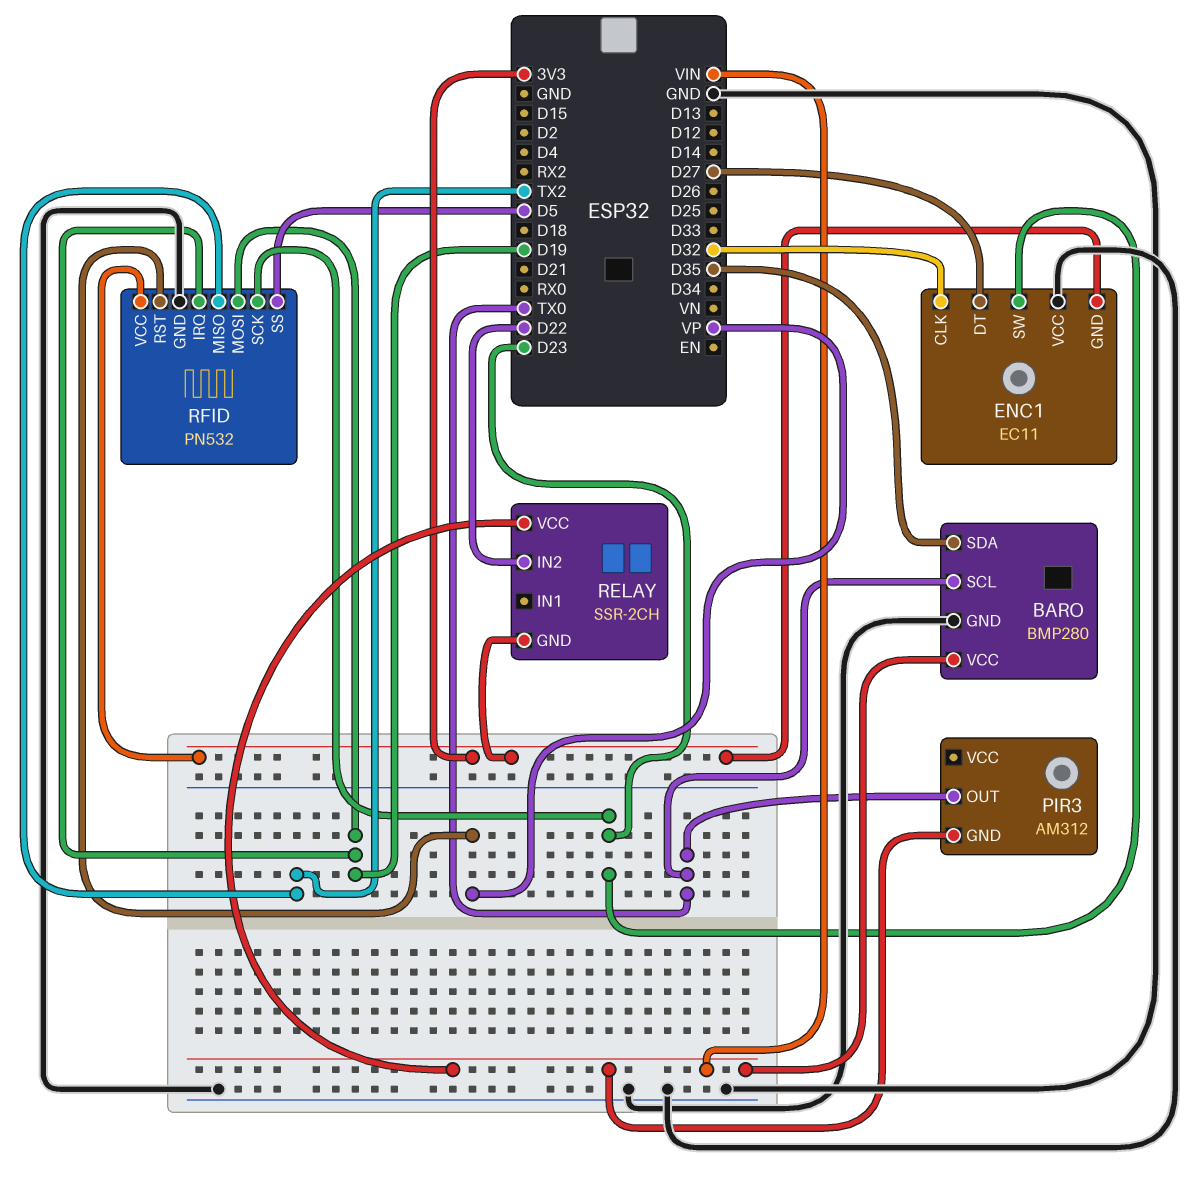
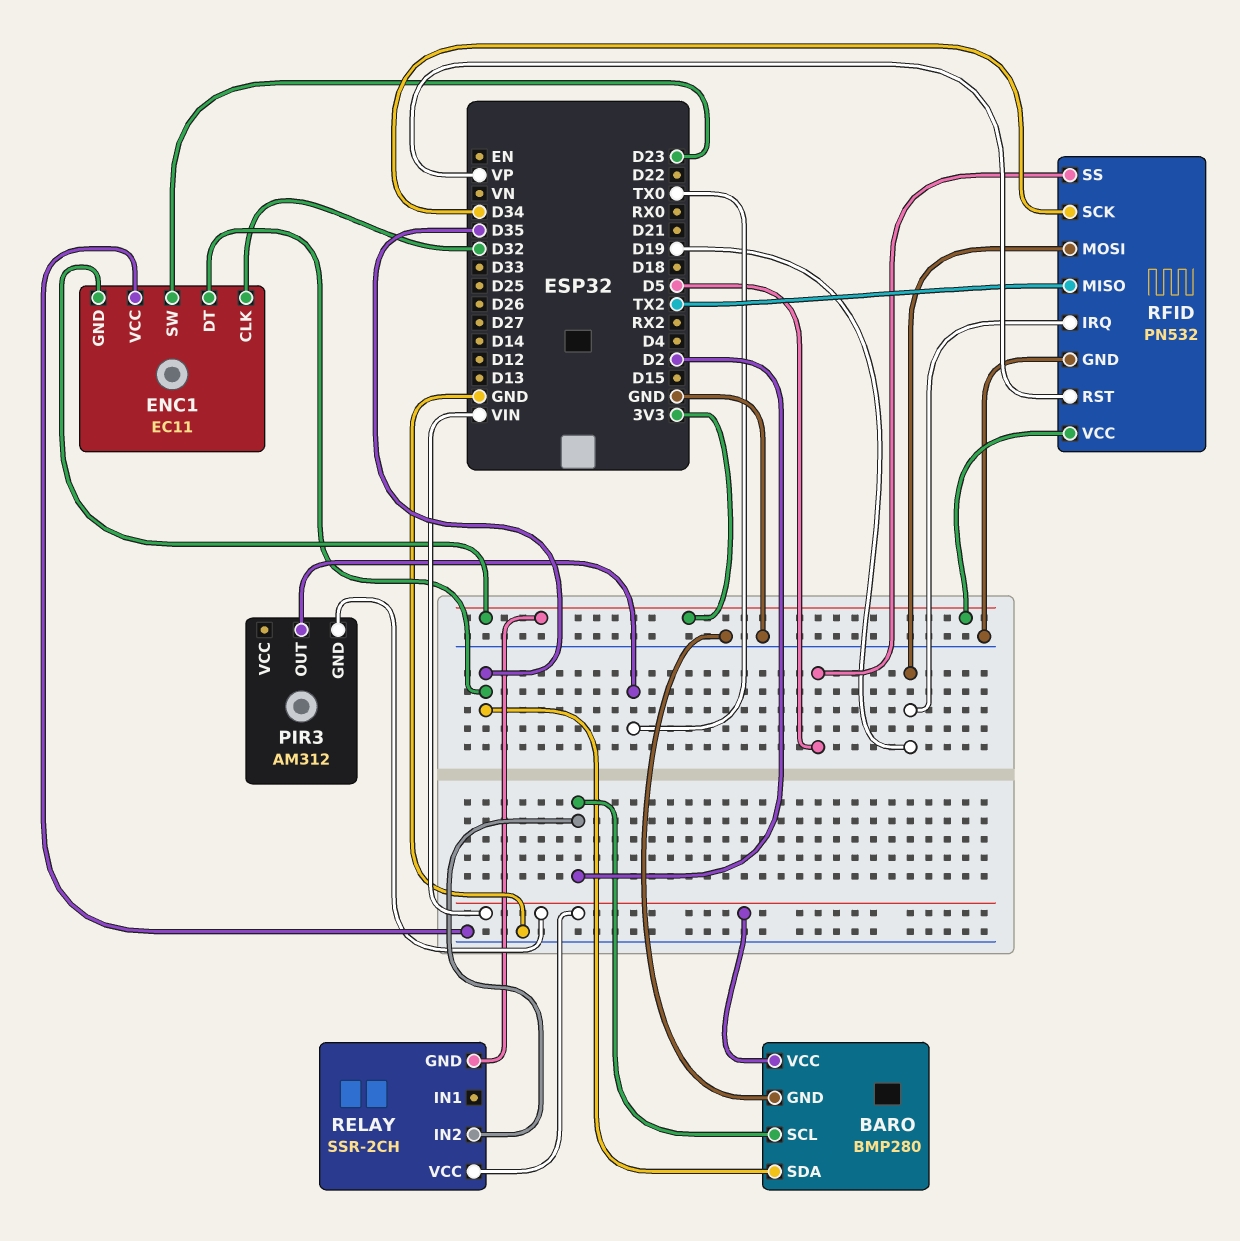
BARO pin SCL: TX0 -> D2
ENC1 pin DT: D27 -> D35
RELAY pin IN2: D22 -> D2
RFID pin SCK: D23 -> D34

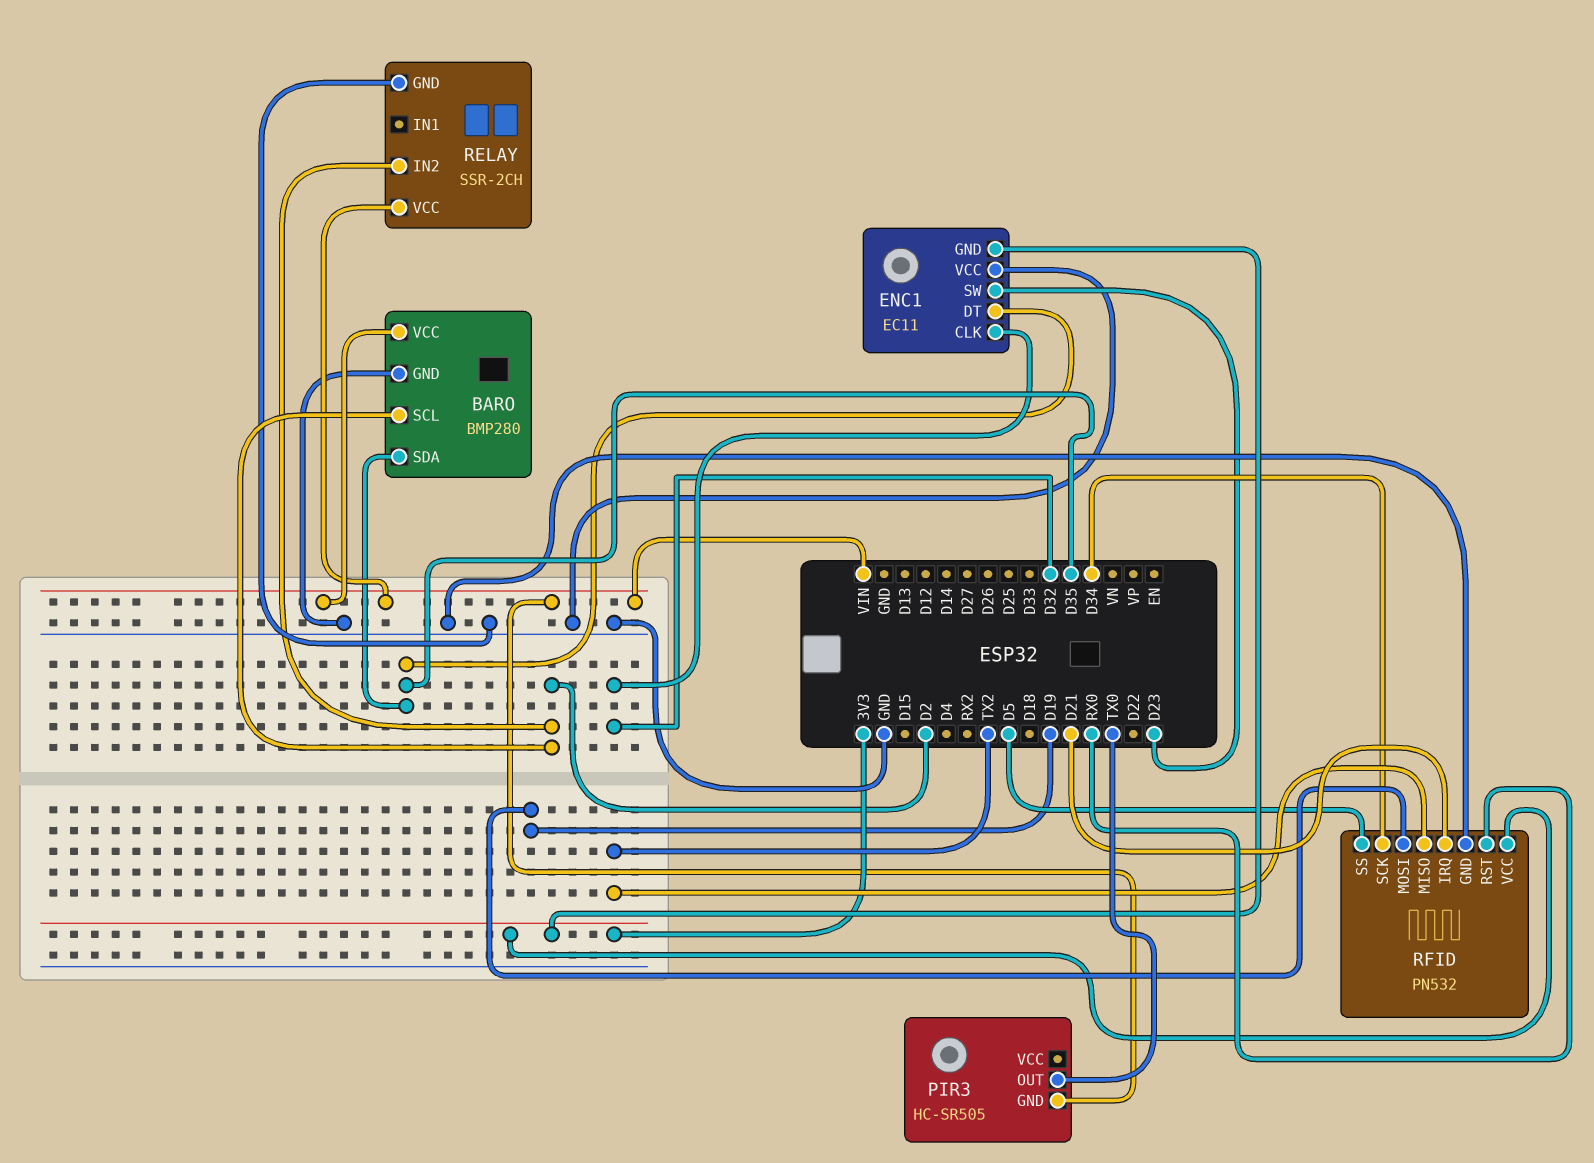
PIR3: AM312 -> HC-SR505
RELAY pin GND: 3V3 -> GND
RFID pin IRQ: D19 -> D21
RFID pin RST: VP -> RX0

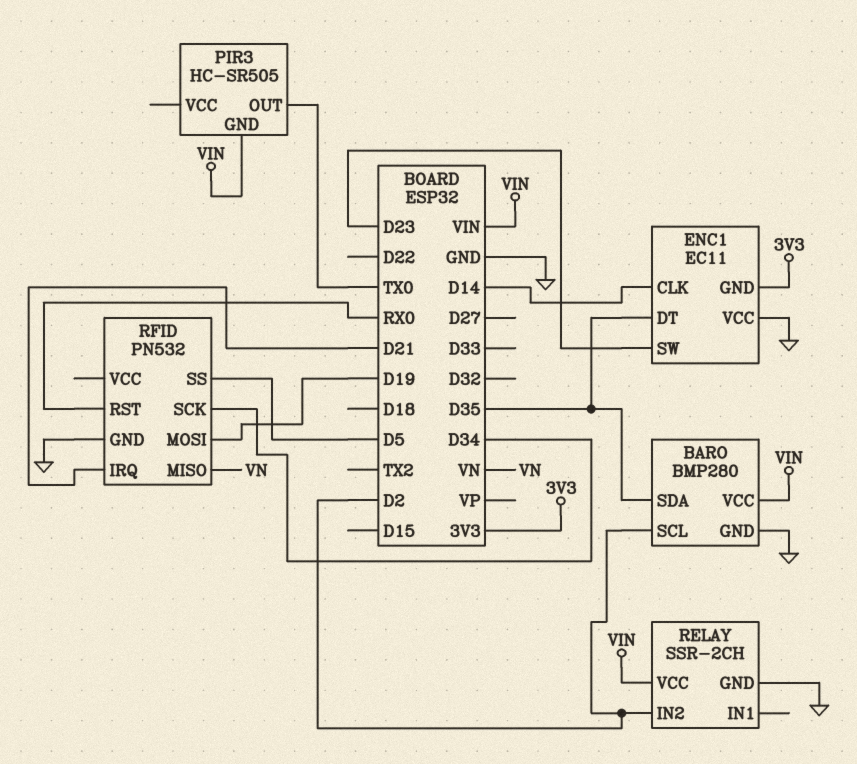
ENC1 pin CLK: D32 -> D14
RFID pin MISO: TX2 -> VN
RFID pin VCC: 3V3 -> none

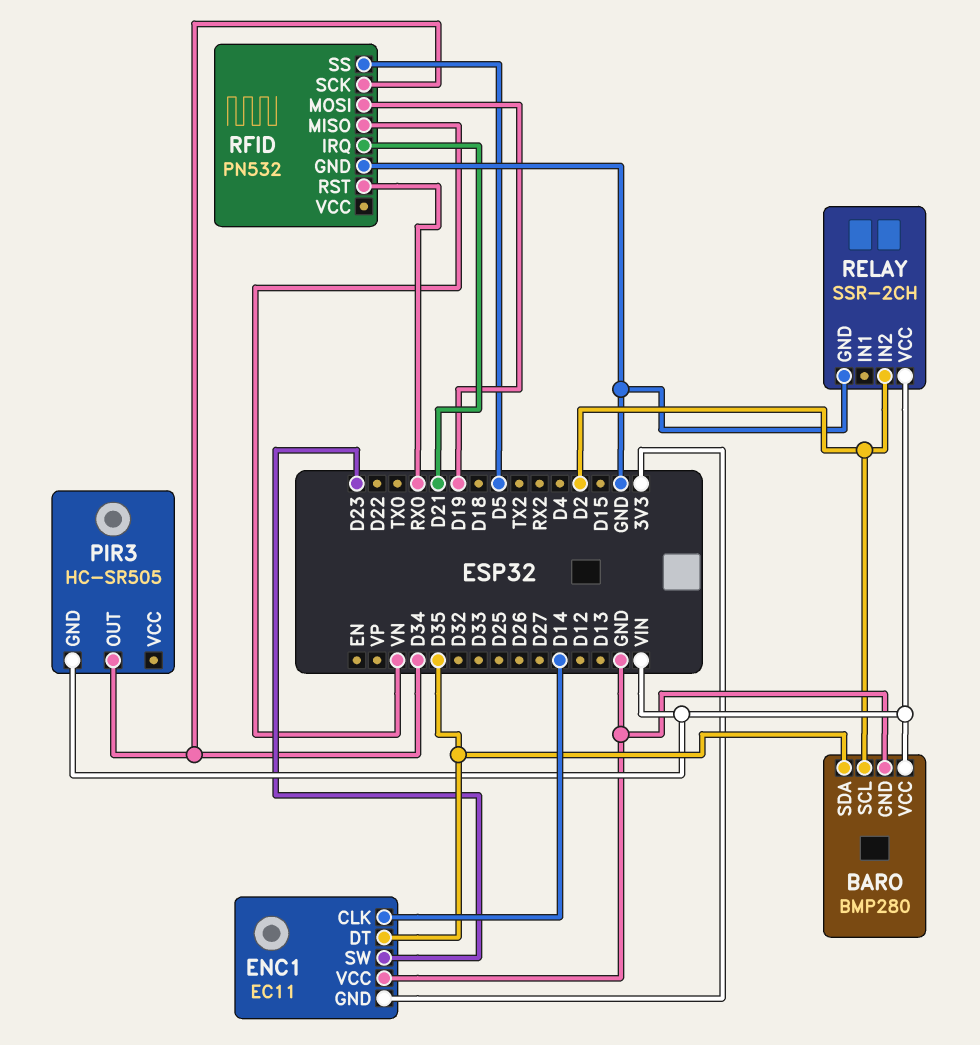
PIR3 pin OUT: TX0 -> D34

